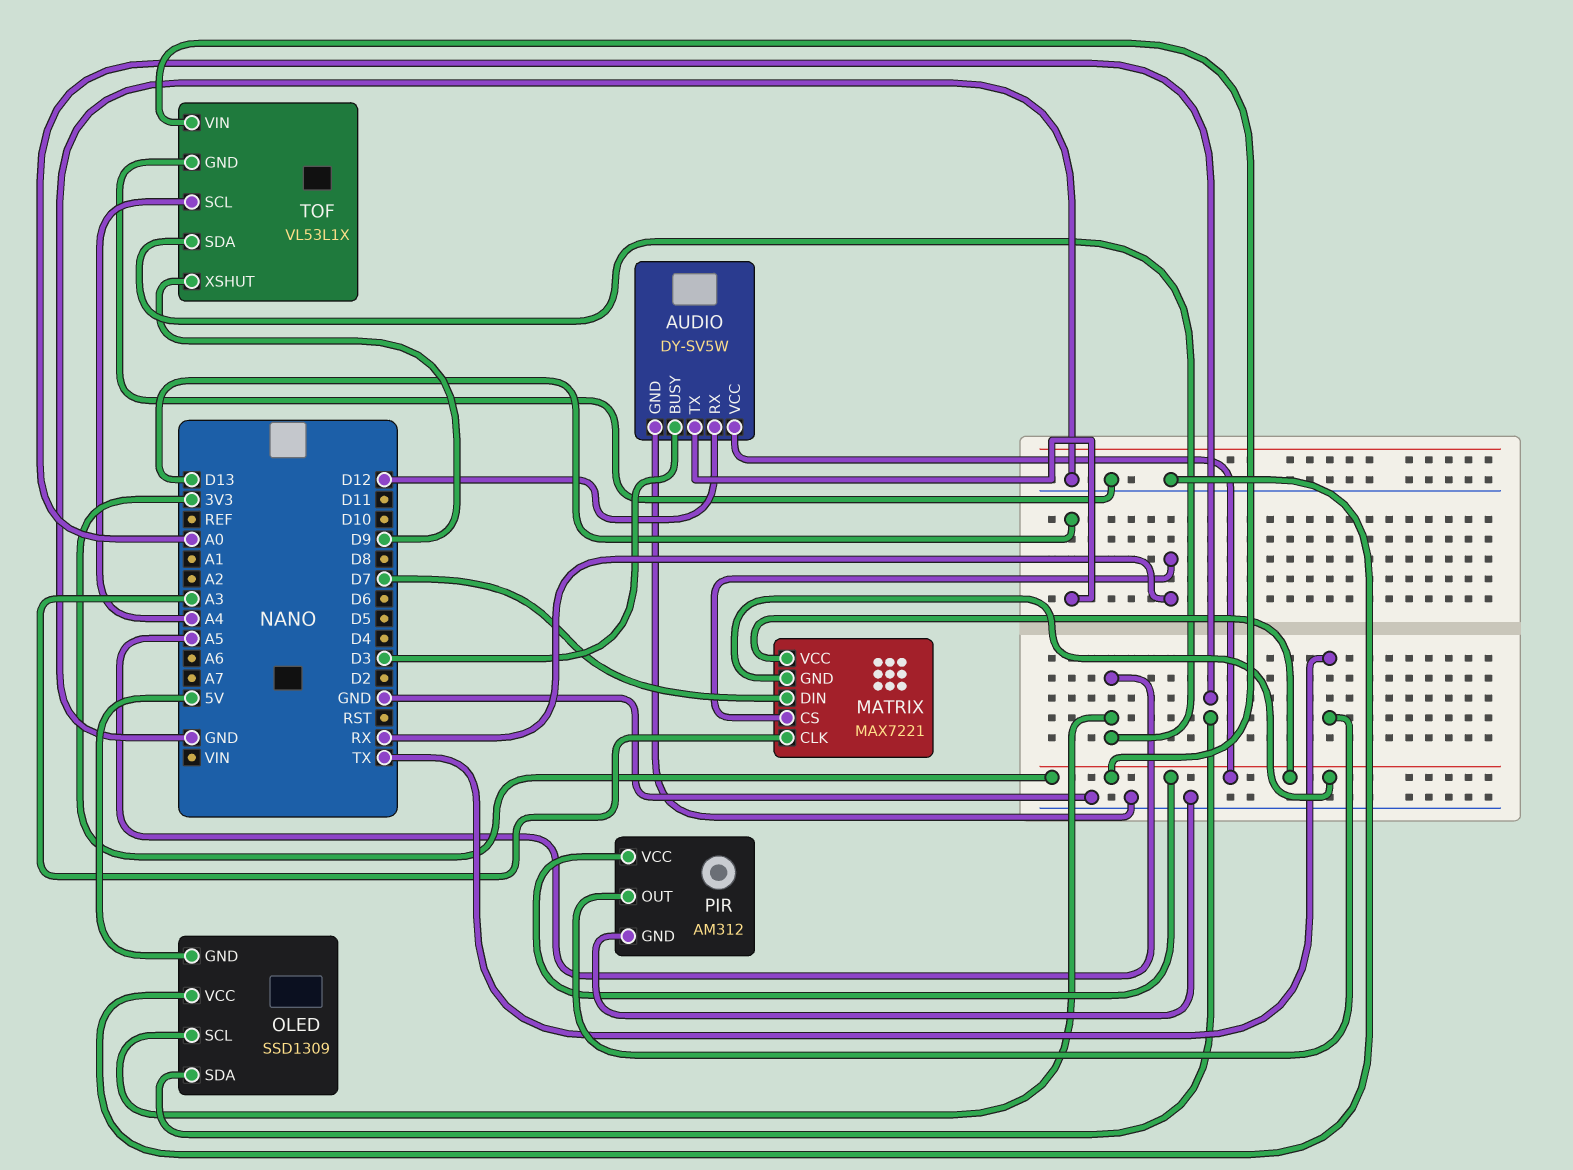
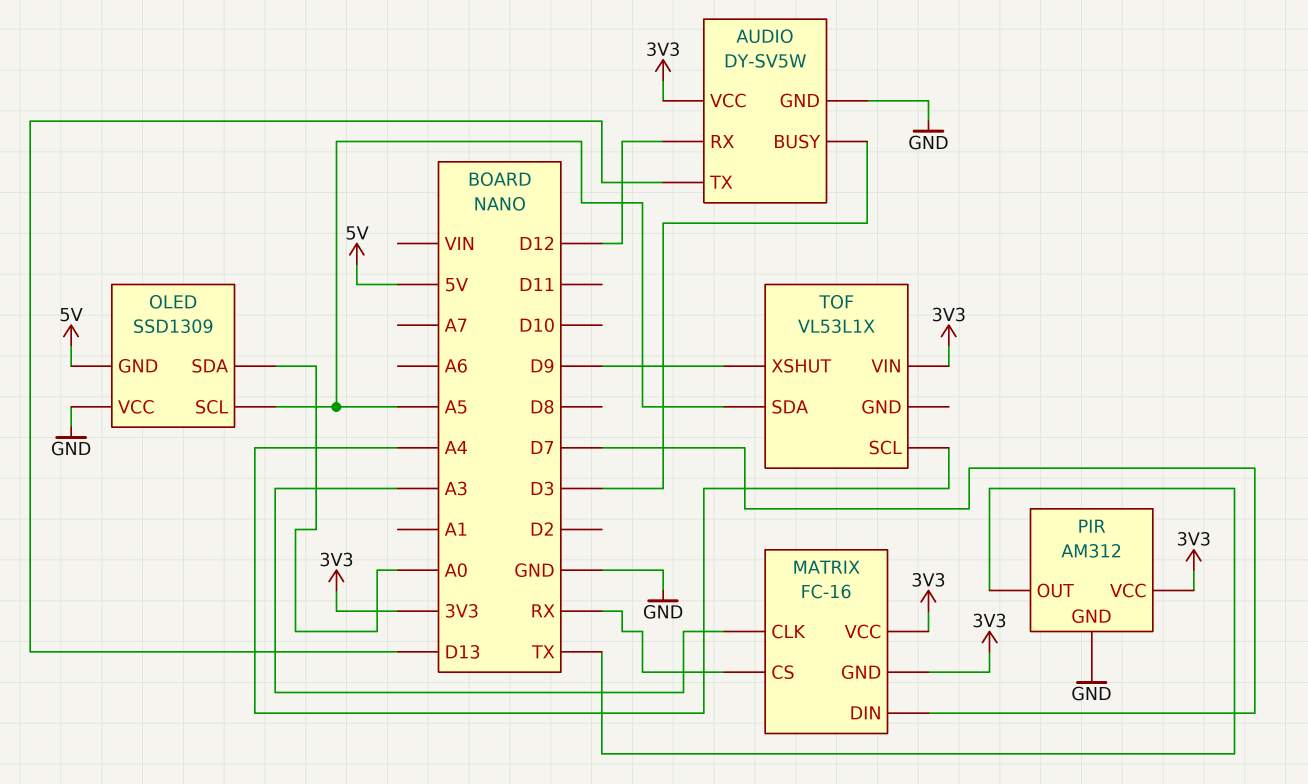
MATRIX: MAX7221 -> FC-16
TOF pin GND: GND -> none

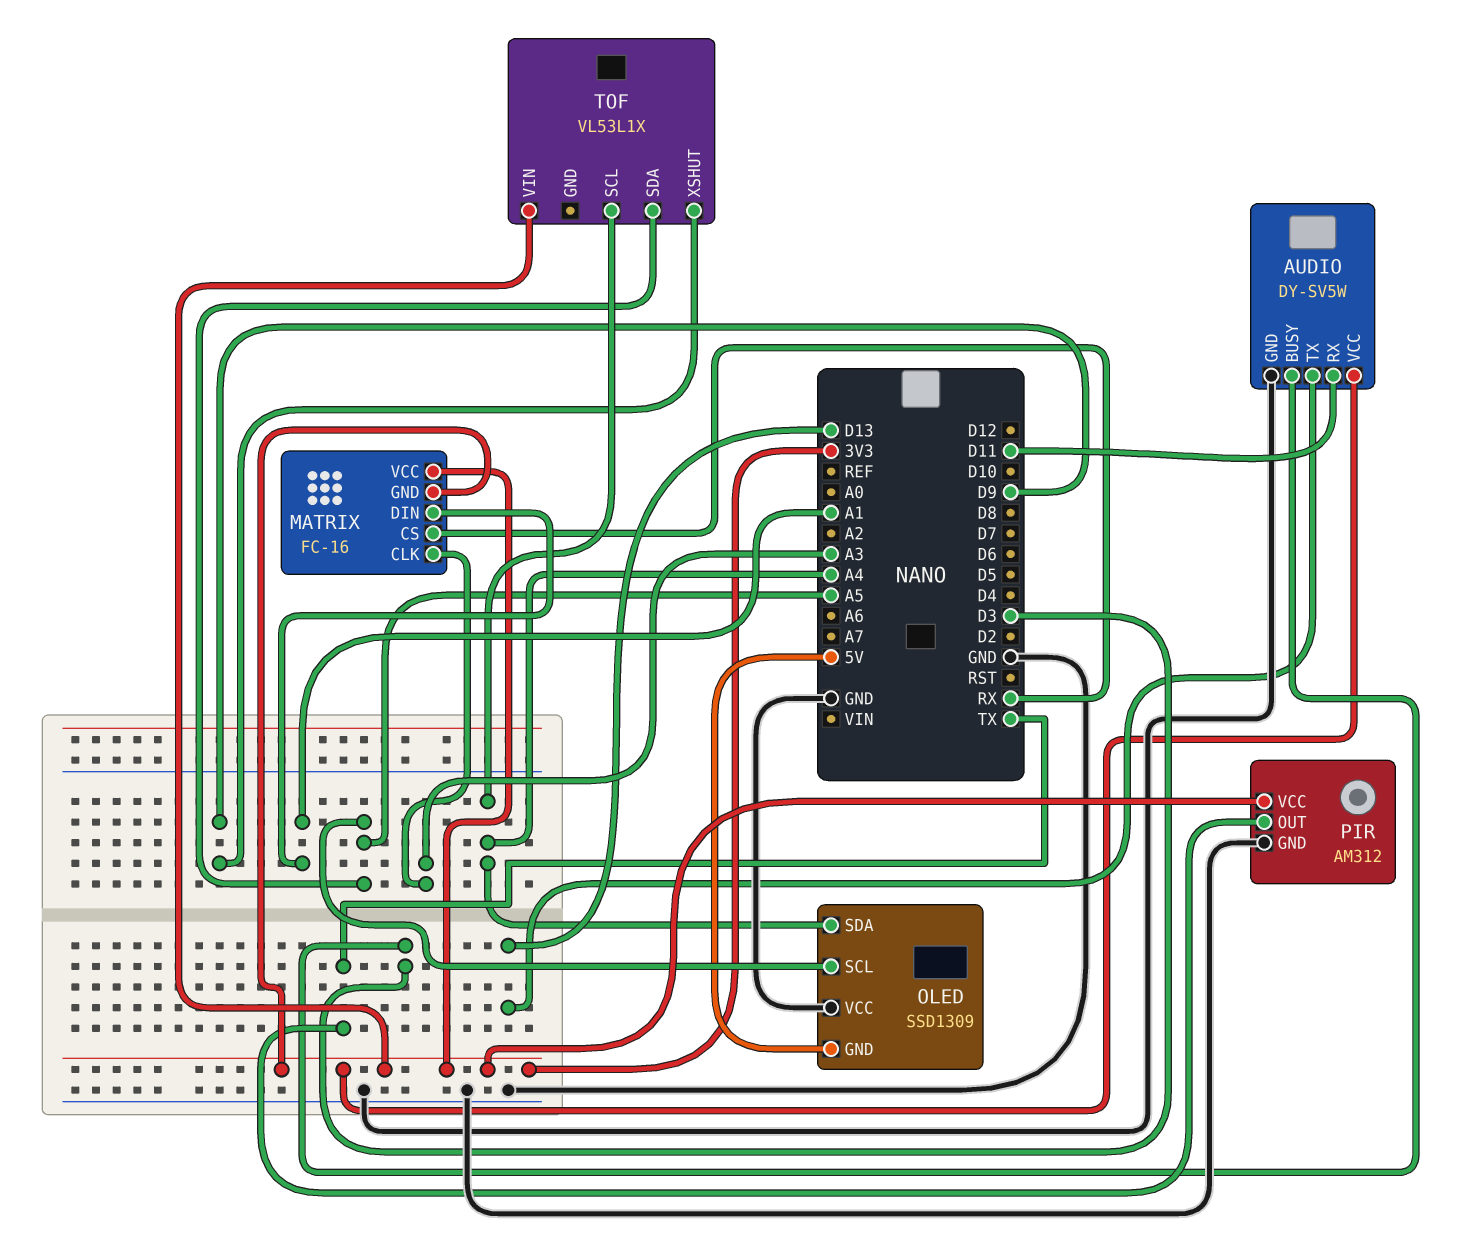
AUDIO pin RX: D12 -> D11
MATRIX pin DIN: D7 -> A1
OLED pin SDA: A0 -> A4

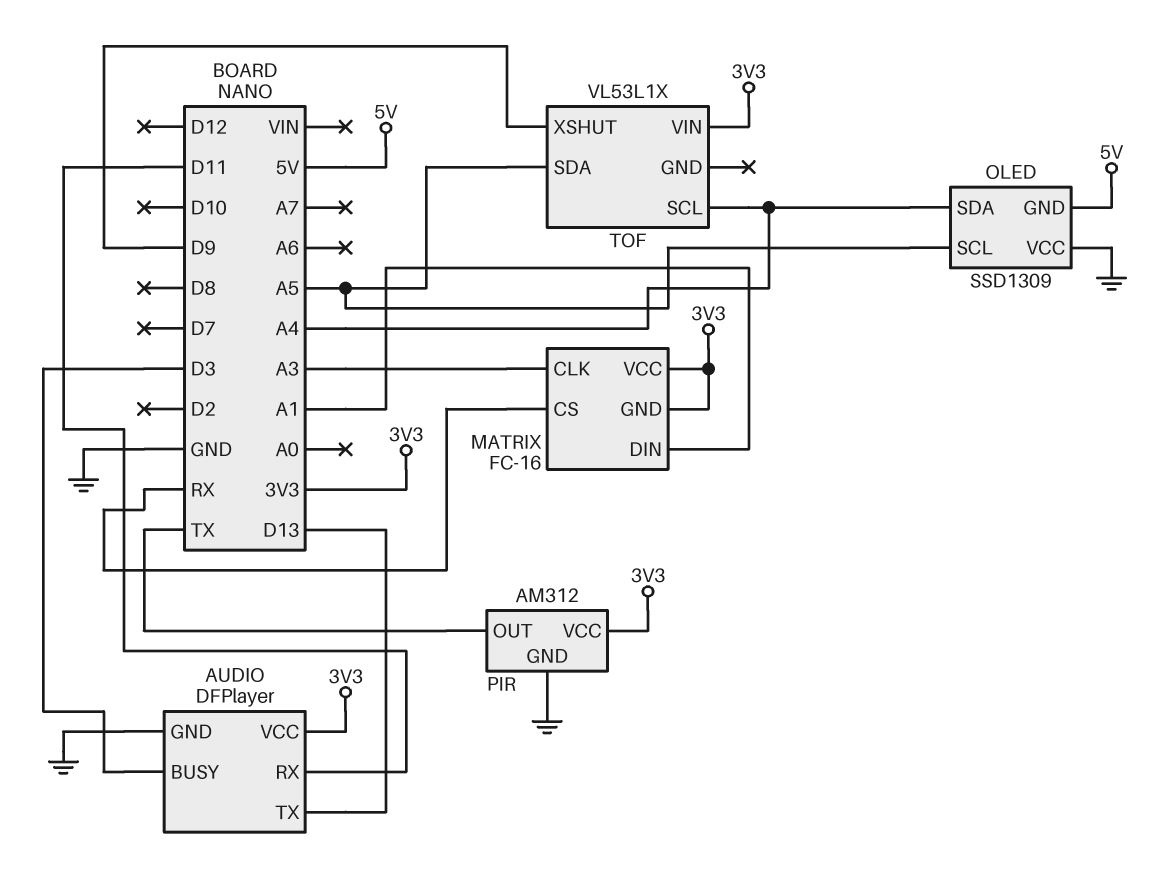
AUDIO: DY-SV5W -> DFPlayer

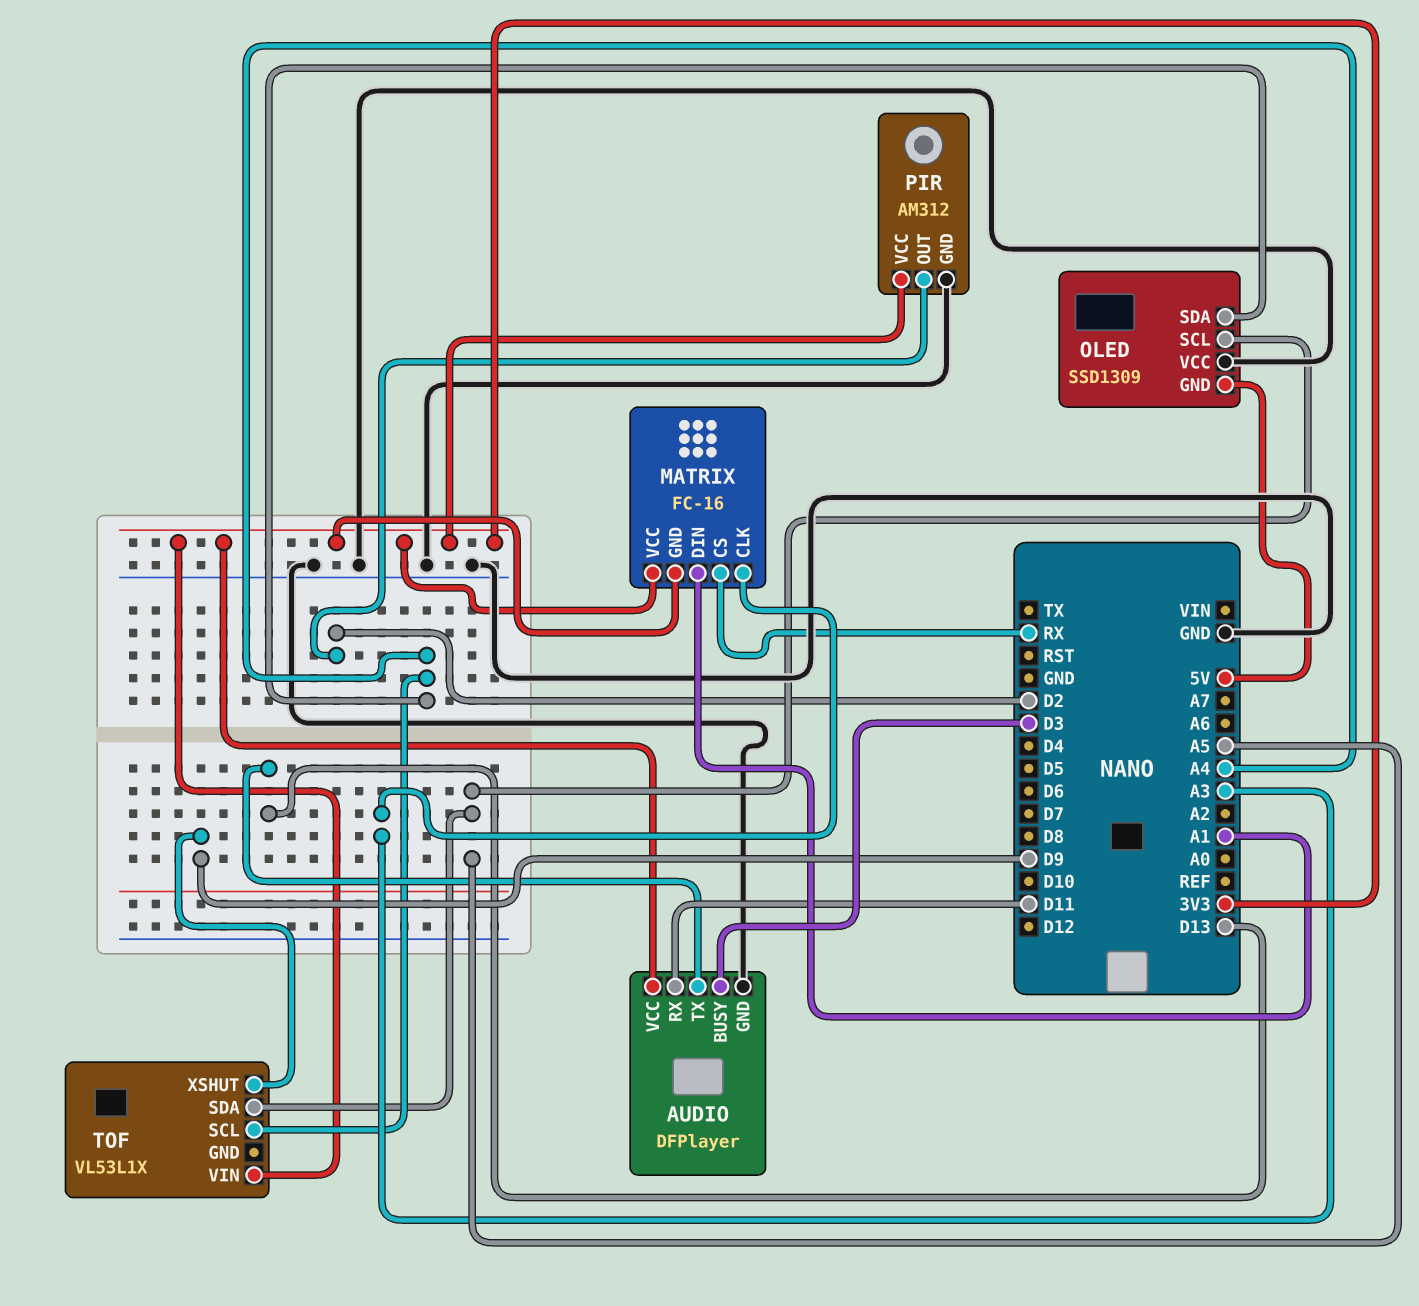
PIR pin OUT: TX -> D2

